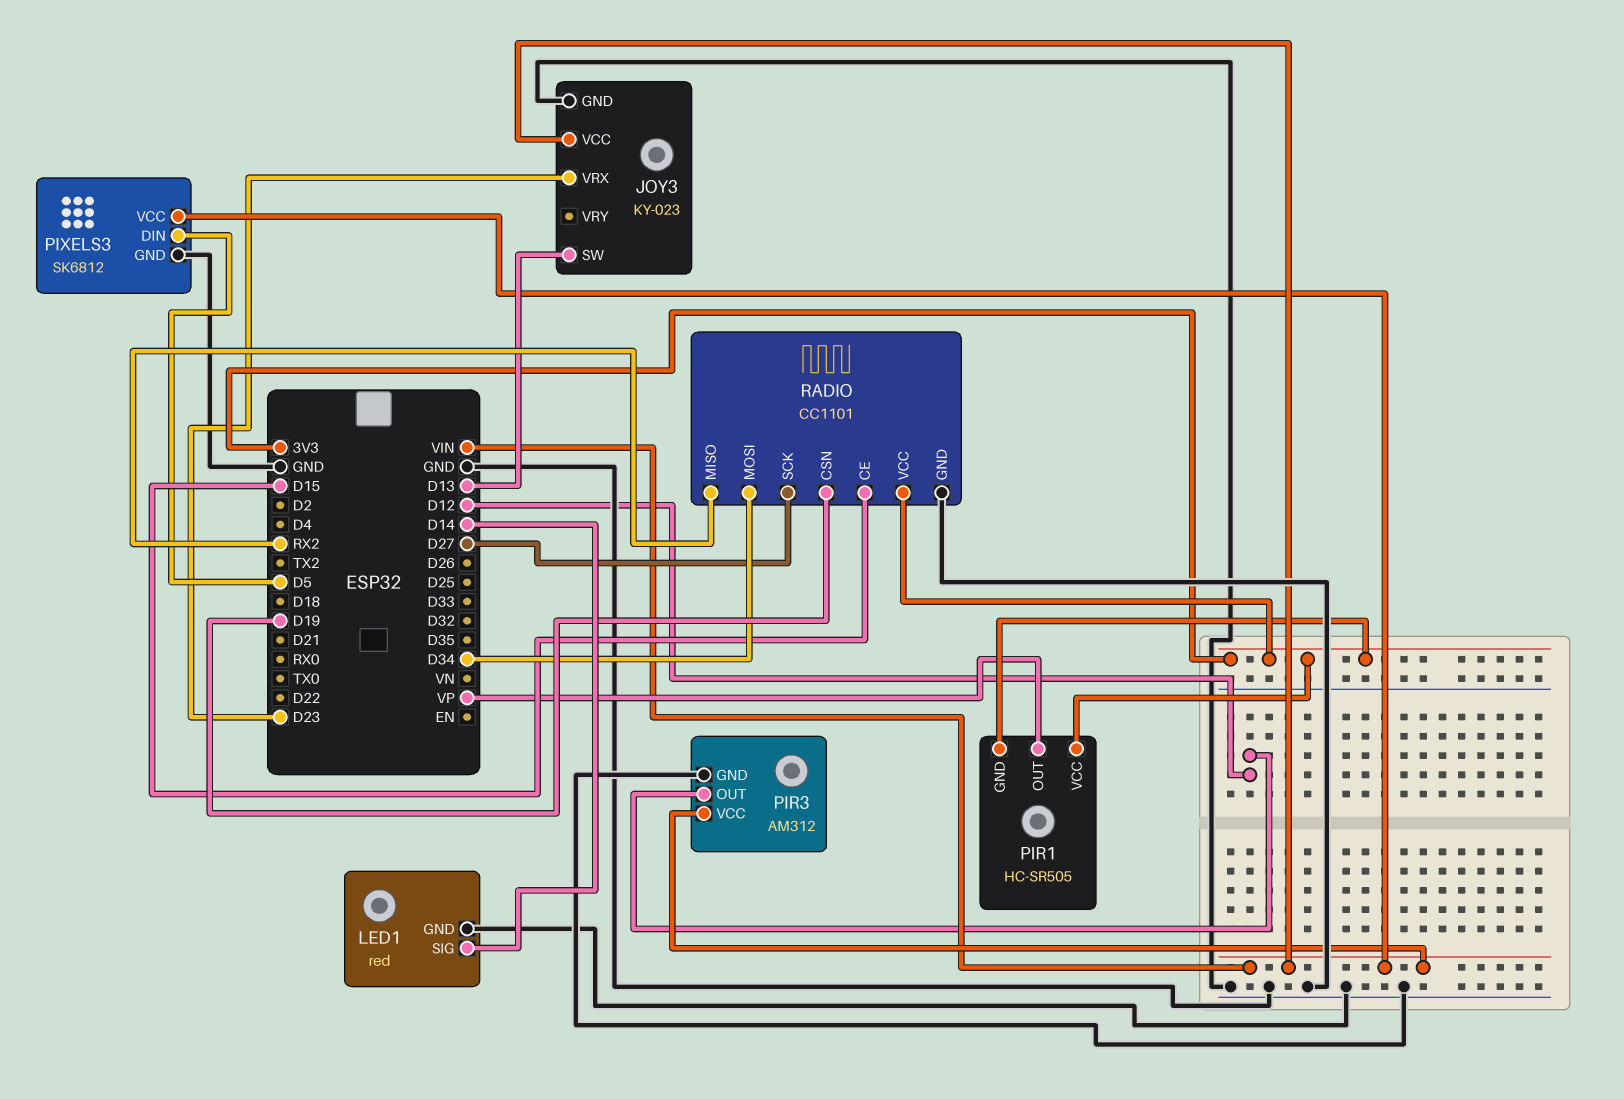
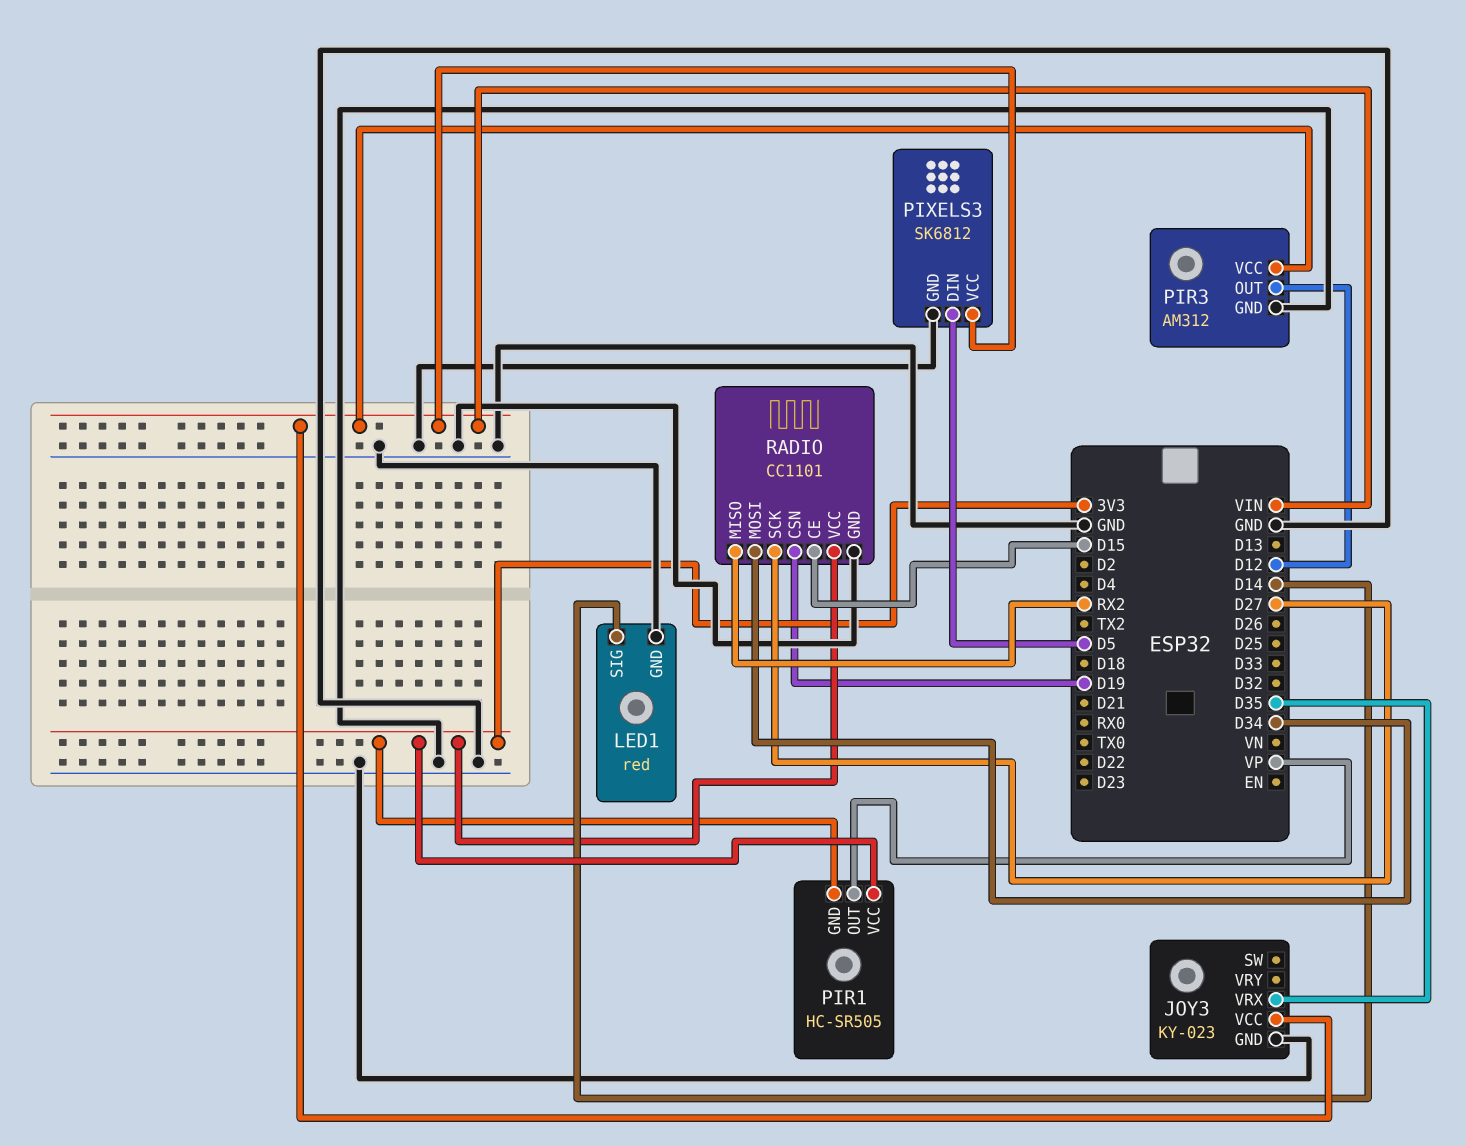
JOY3 pin SW: D13 -> none
JOY3 pin VRX: D23 -> D35

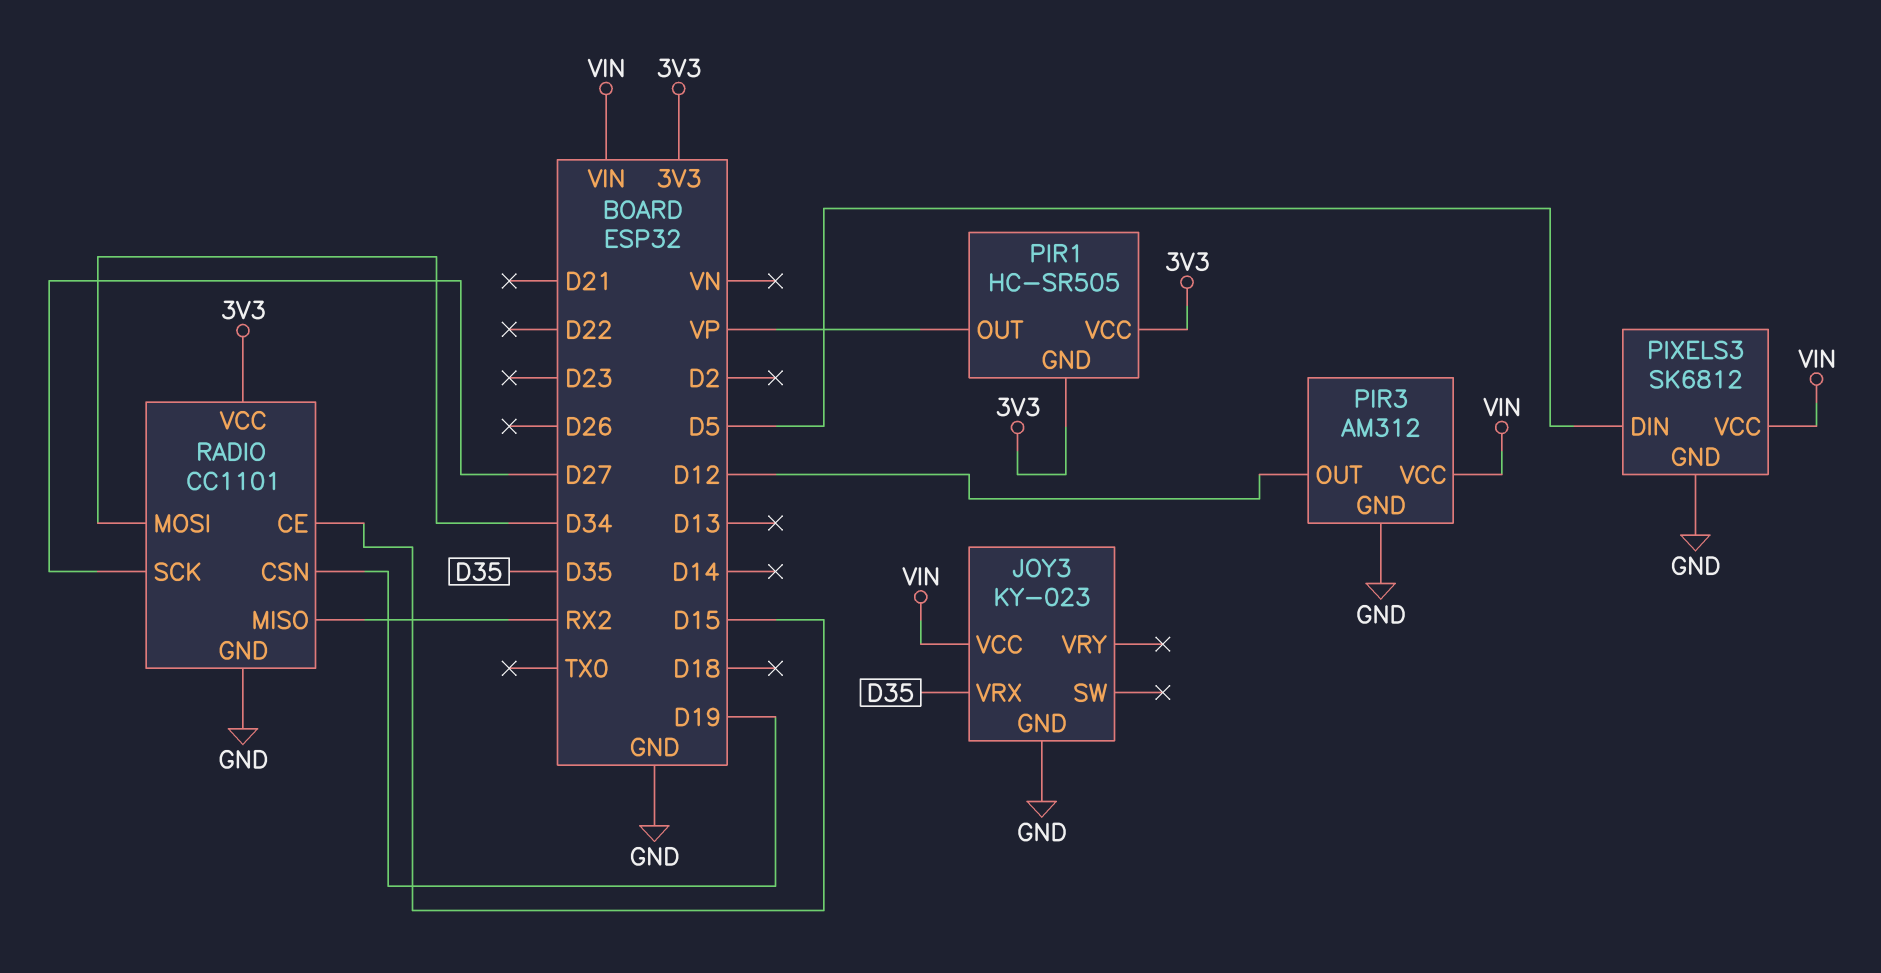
LED1: red -> none
LED1 pin GND: GND -> none
LED1 pin SIG: D14 -> none

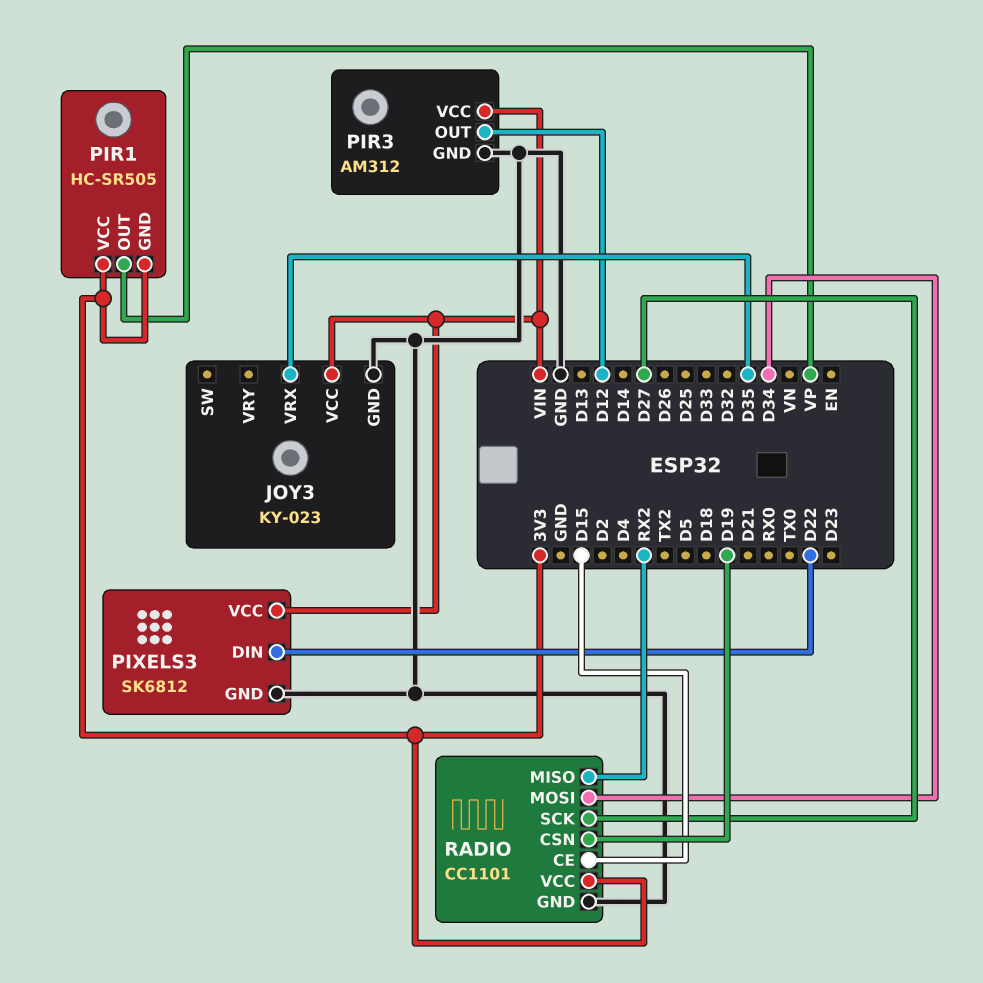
PIXELS3 pin DIN: D5 -> D22

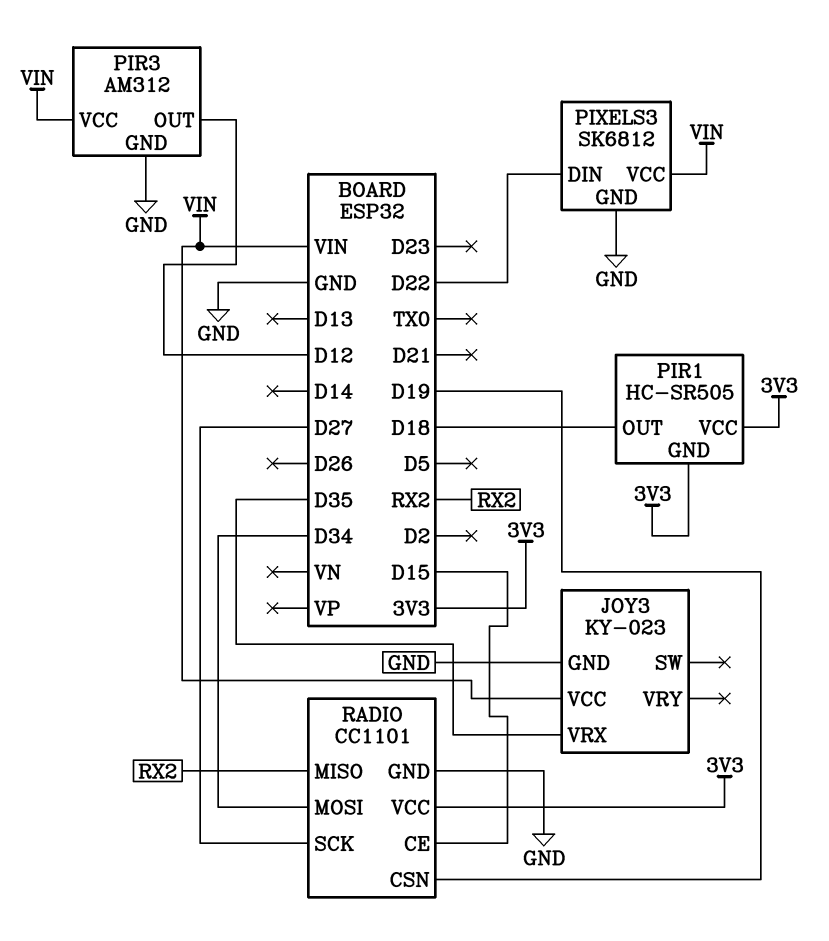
PIR1 pin OUT: VP -> D18

